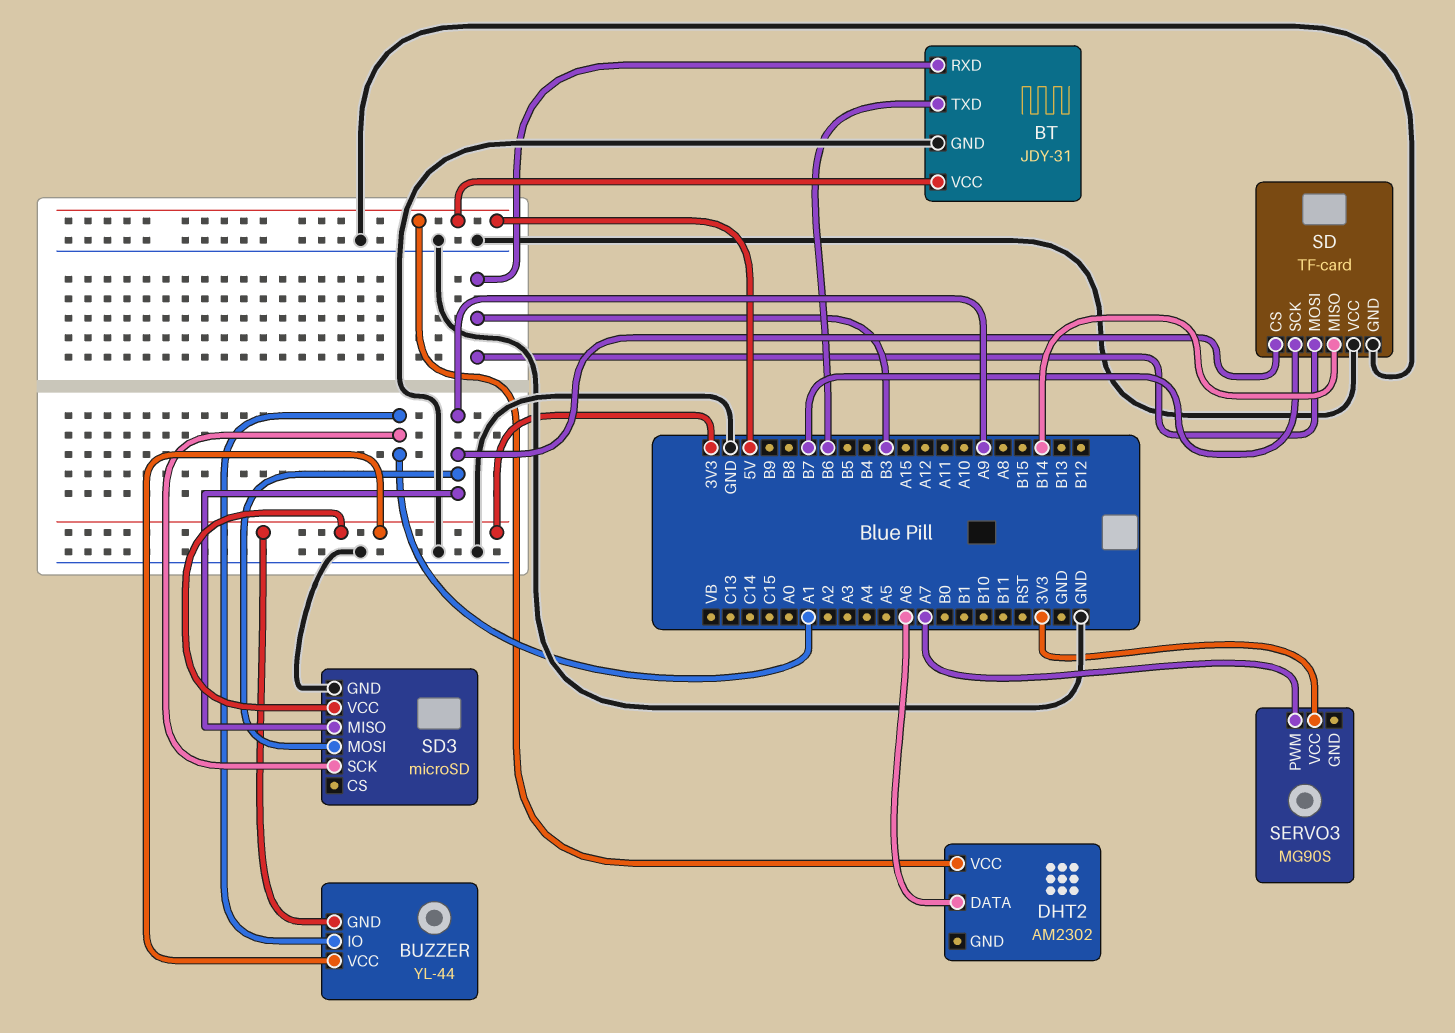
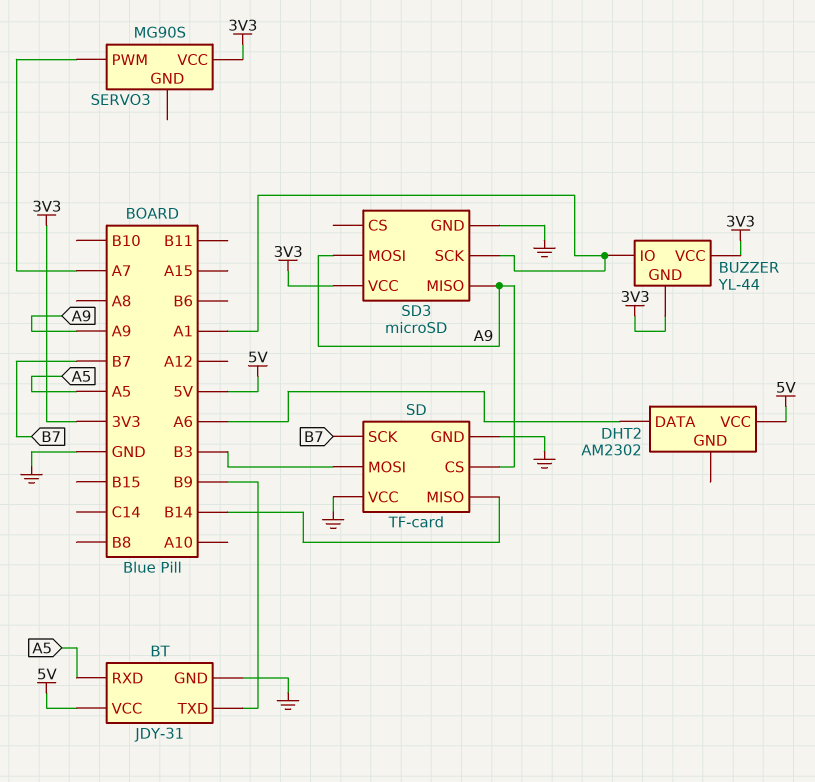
BT pin RXD: B3 -> A5
BT pin TXD: B6 -> B9

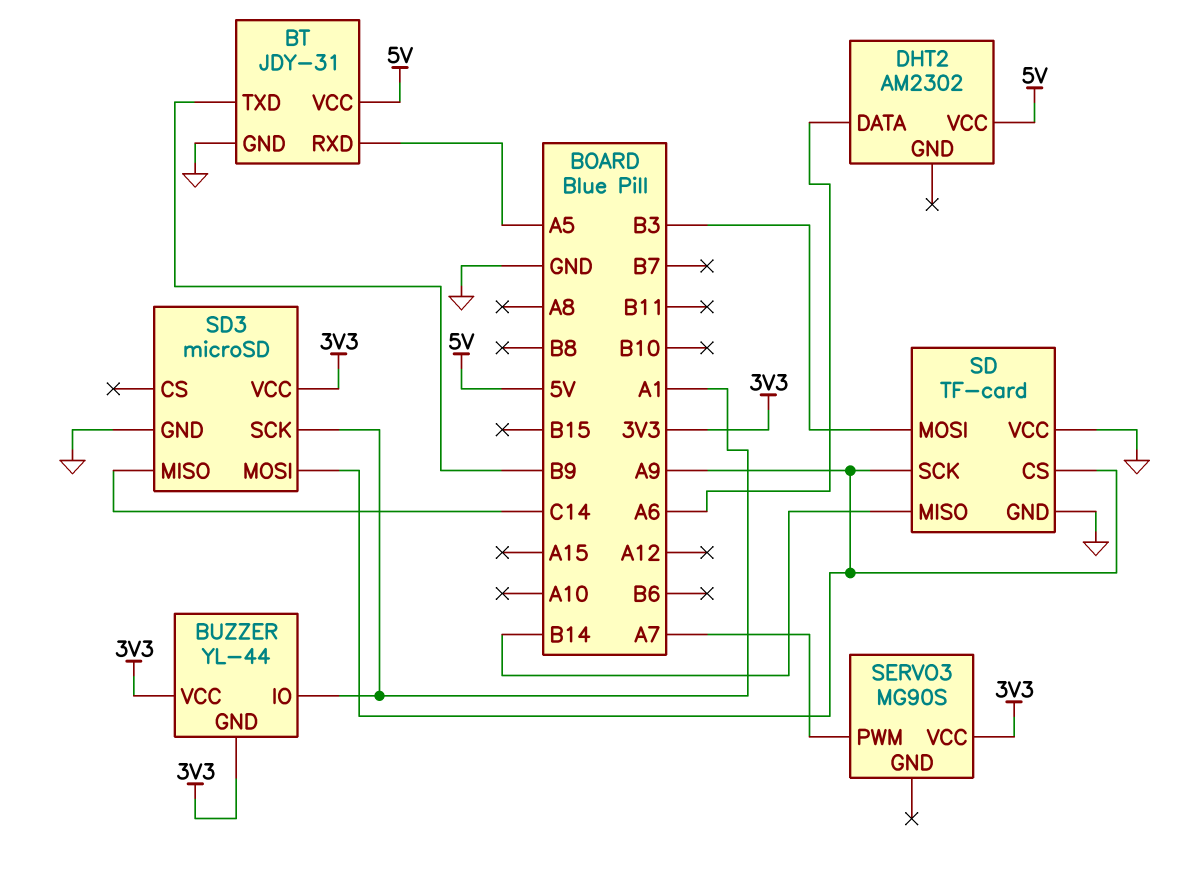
SD pin SCK: B7 -> A9
SD3 pin MISO: A9 -> C14

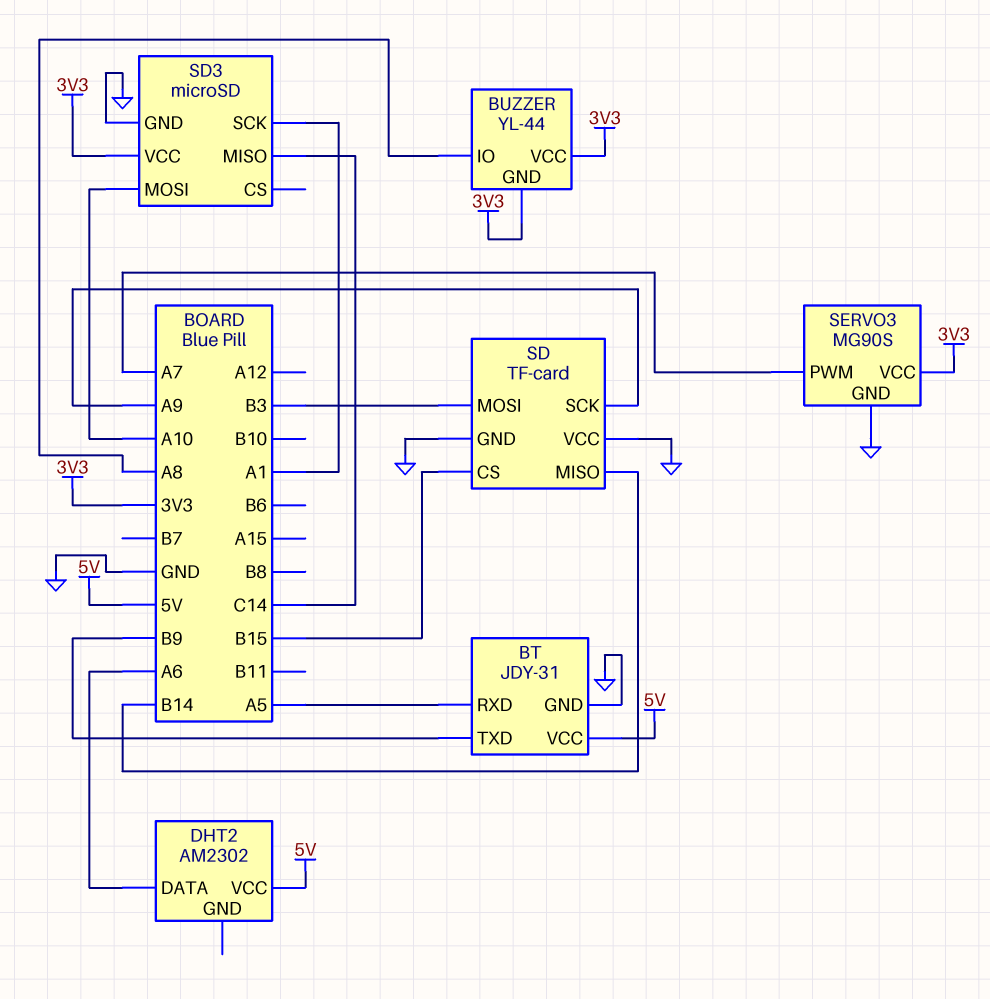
BUZZER pin IO: A1 -> A8
SD pin CS: A9 -> B15
SD3 pin MOSI: A9 -> A10
SERVO3 pin GND: none -> GND

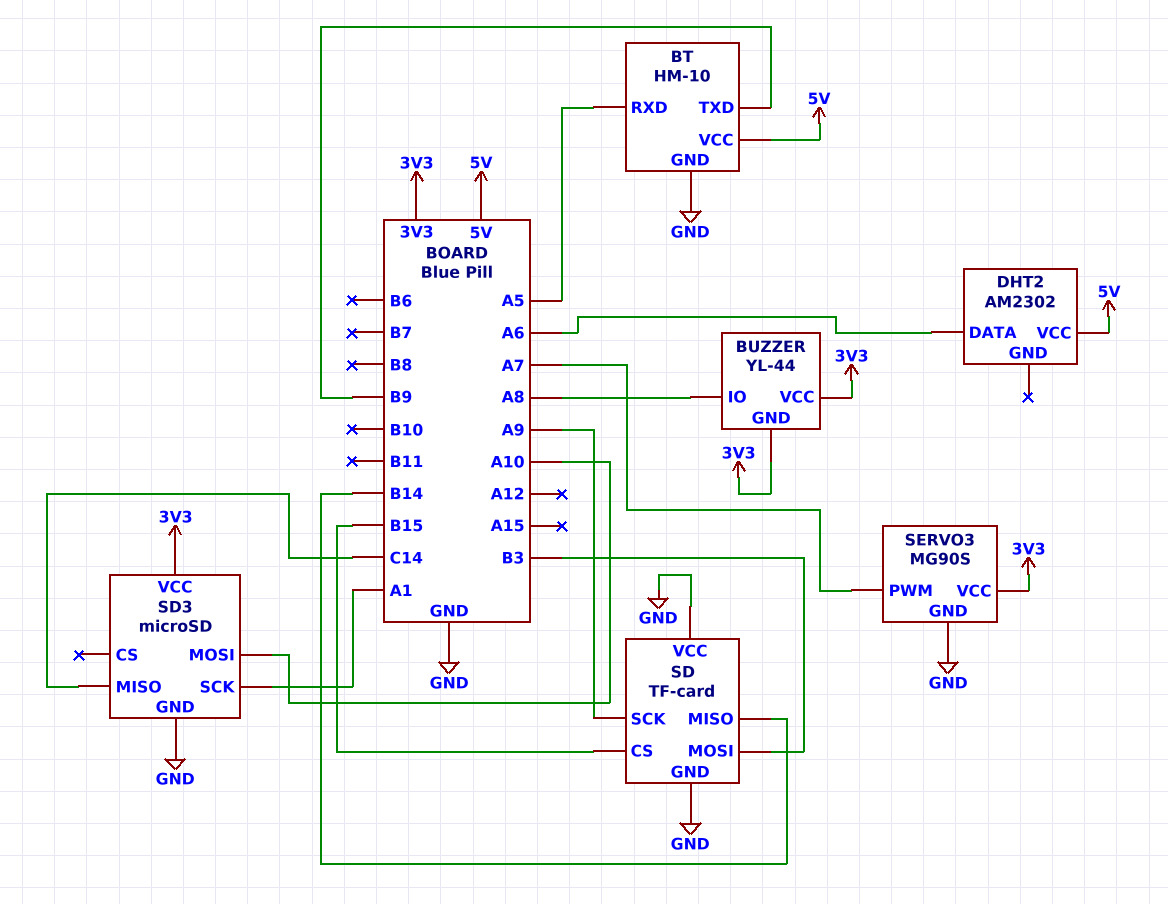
BT: JDY-31 -> HM-10

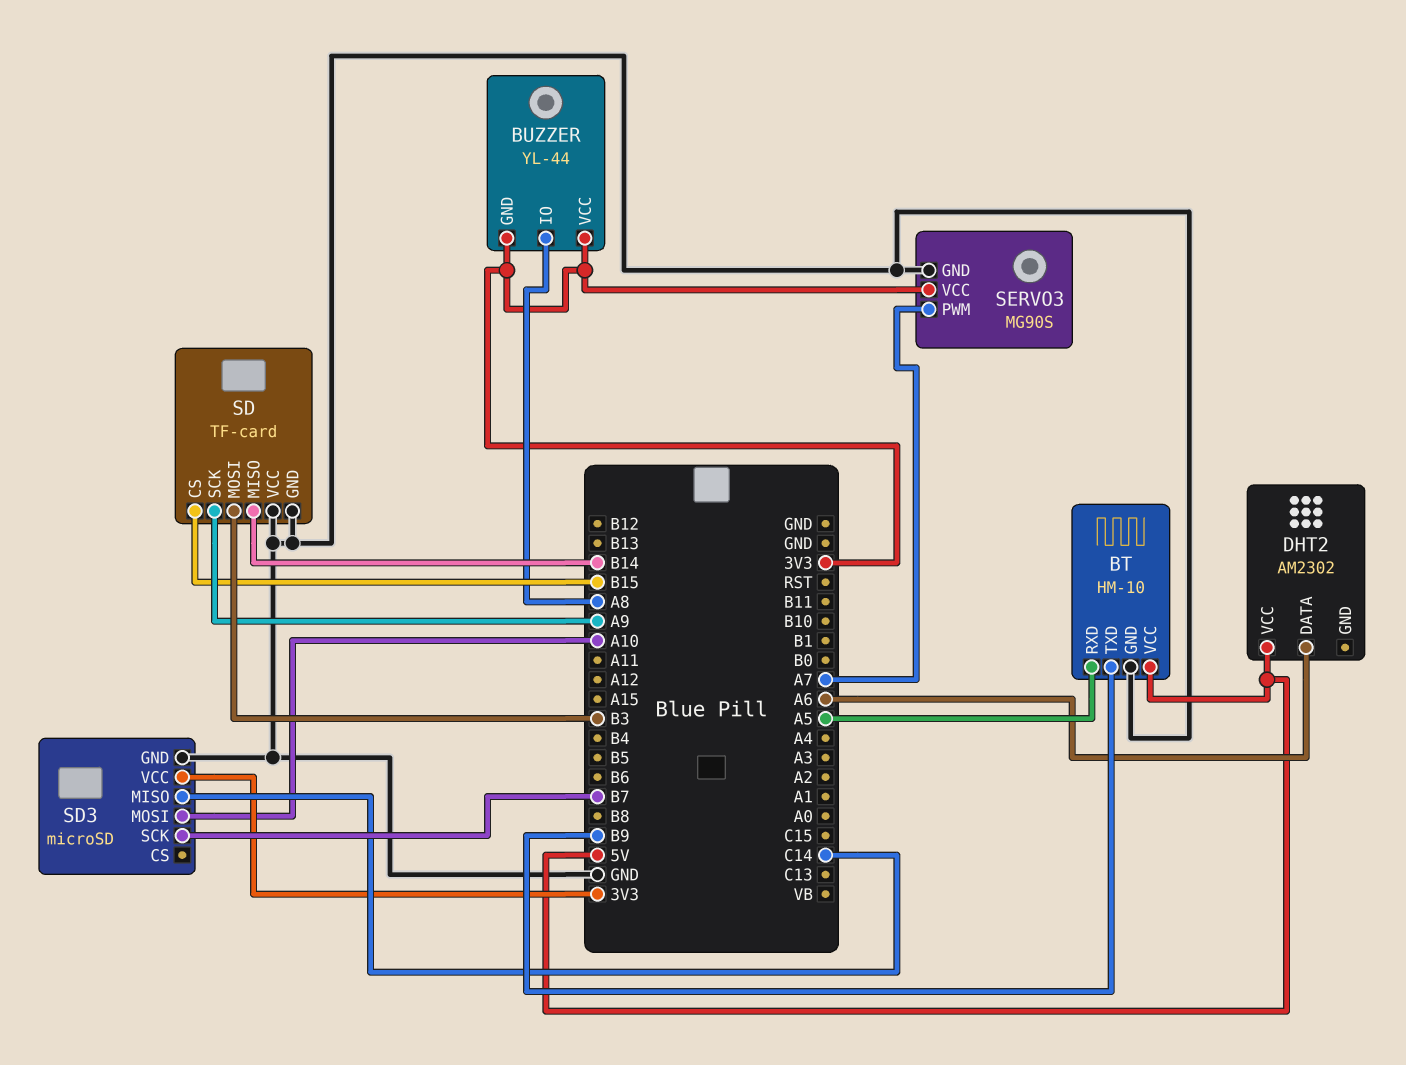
SD3 pin SCK: A1 -> B7

